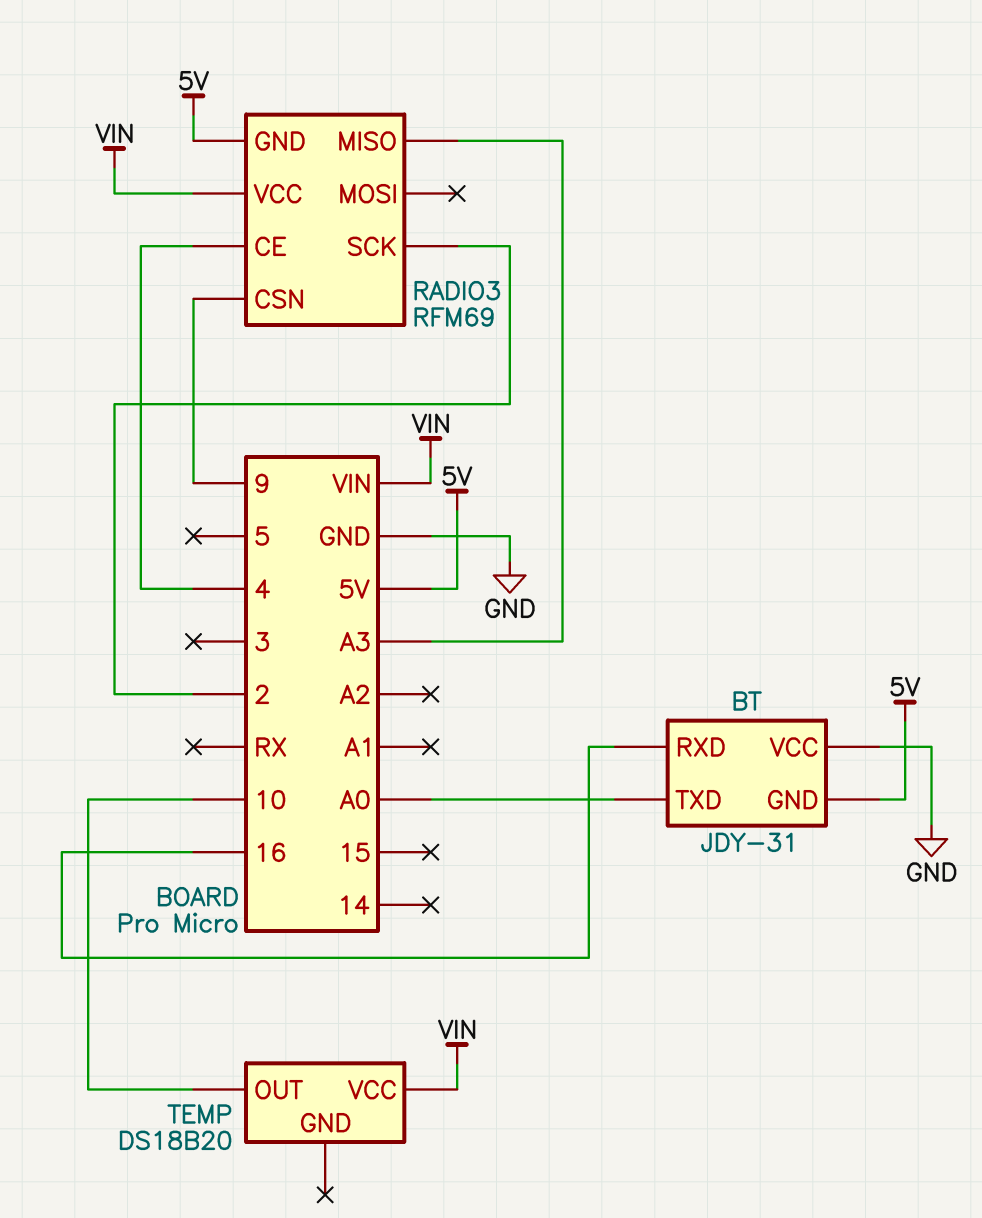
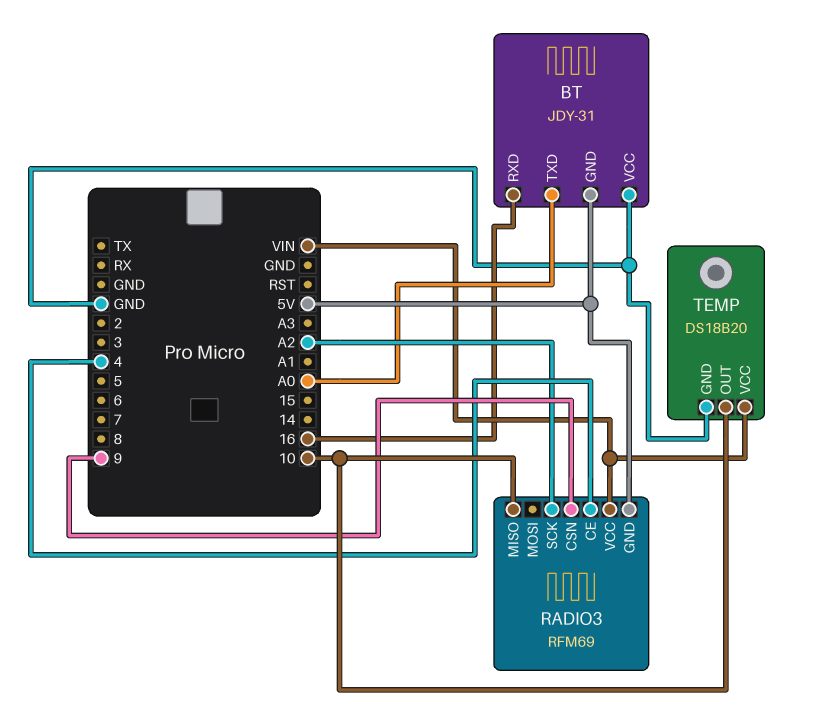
RADIO3 pin MISO: A3 -> 10
RADIO3 pin SCK: 2 -> A2
TEMP pin GND: none -> GND

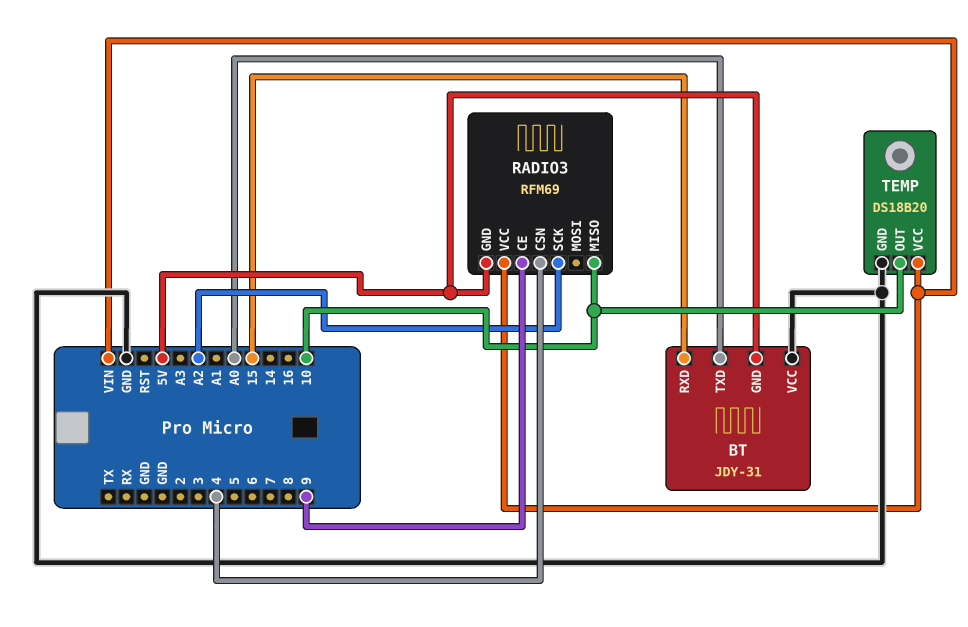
BT pin RXD: 16 -> 15
RADIO3 pin CE: 4 -> 9
RADIO3 pin CSN: 9 -> 4

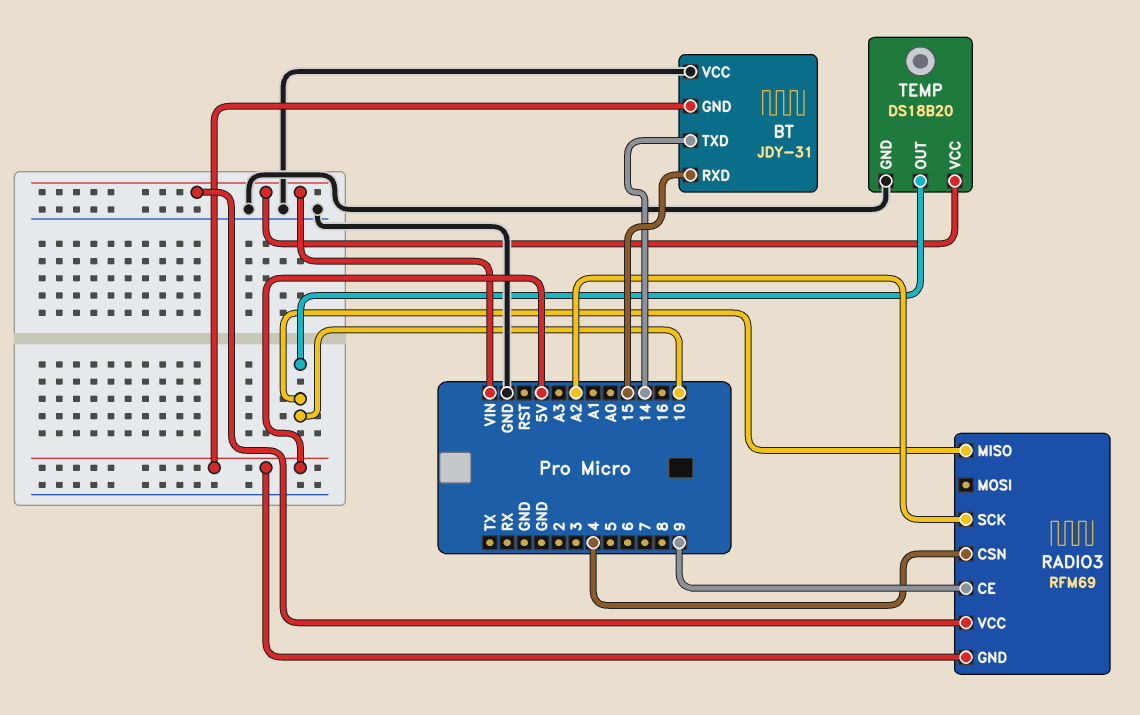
BT pin TXD: A0 -> 14

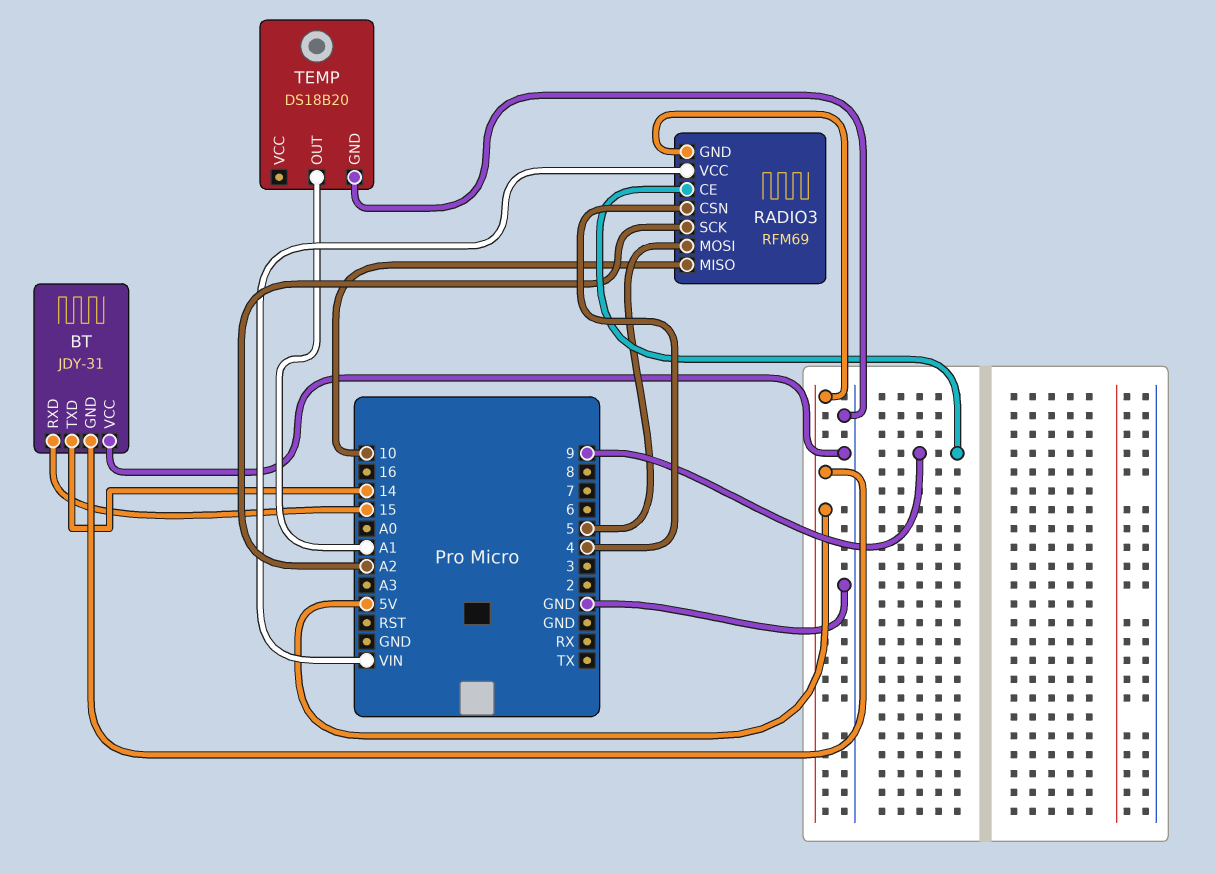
RADIO3 pin MOSI: none -> 5
TEMP pin OUT: 10 -> A1
TEMP pin VCC: VIN -> none

